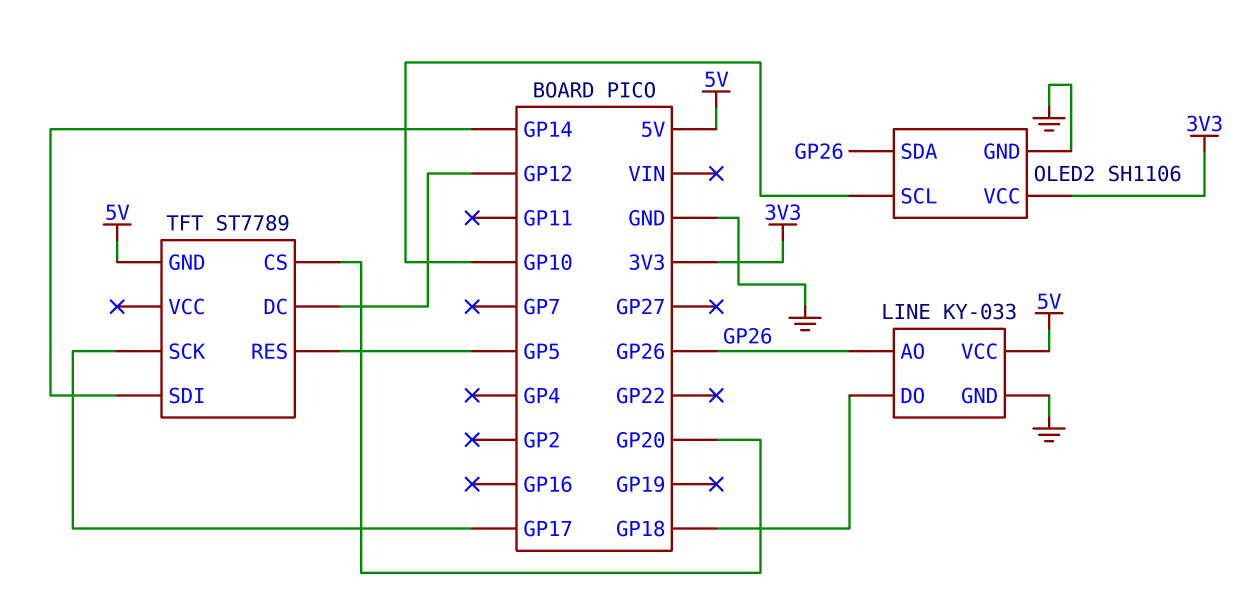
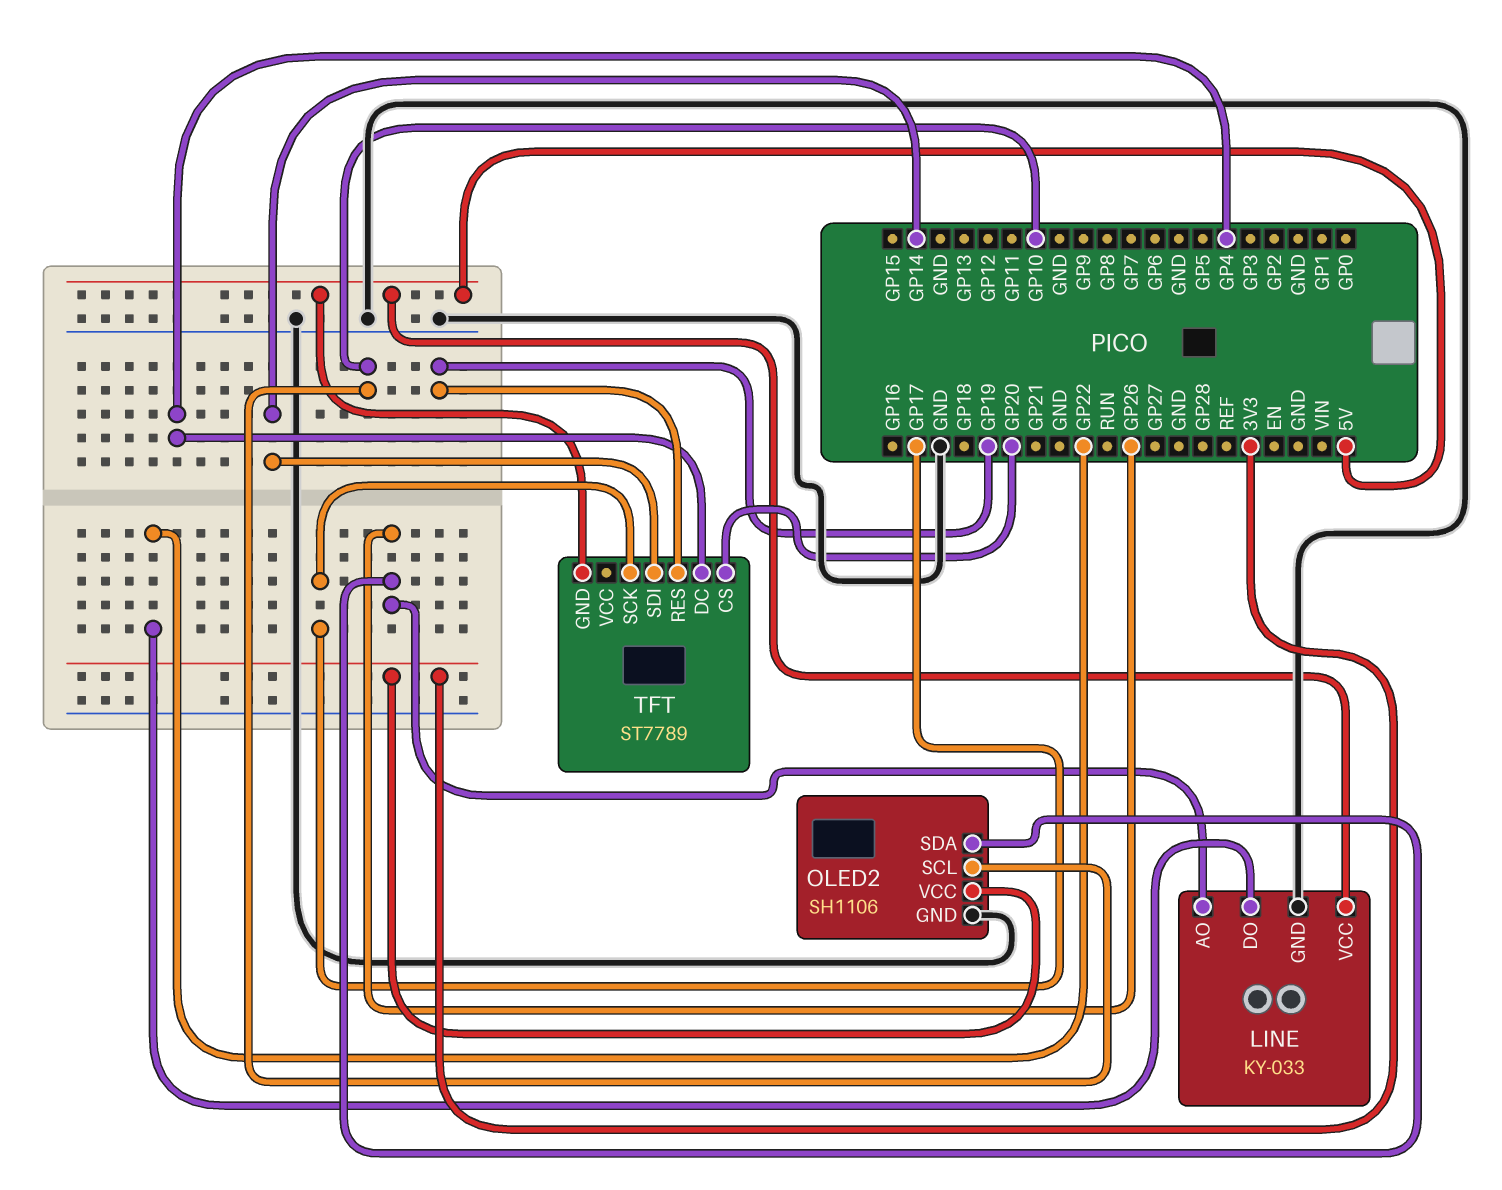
LINE pin DO: GP18 -> GP22
TFT pin DC: GP12 -> GP4
TFT pin RES: GP5 -> GP19

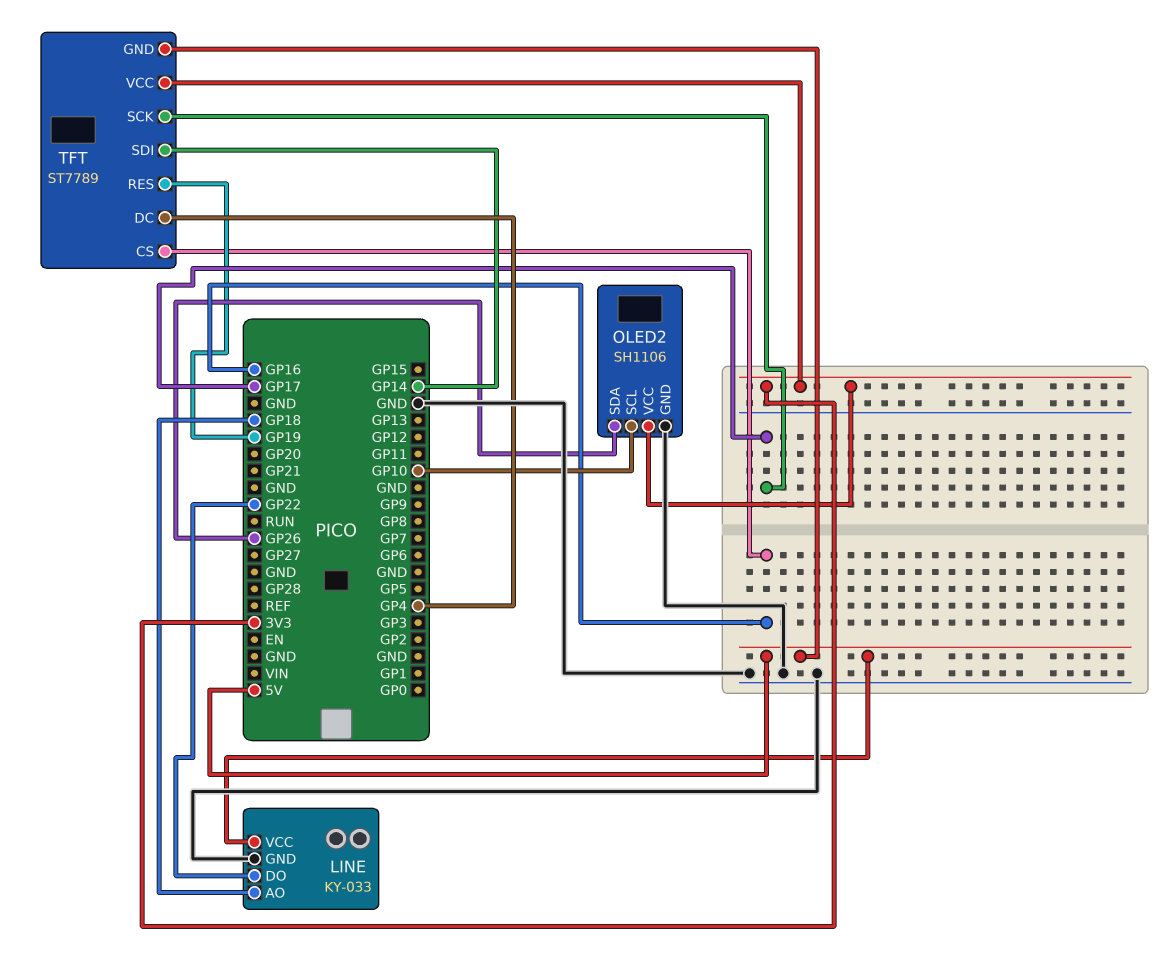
LINE pin AO: GP26 -> GP18
TFT pin CS: GP20 -> GP16
TFT pin VCC: none -> 3V3

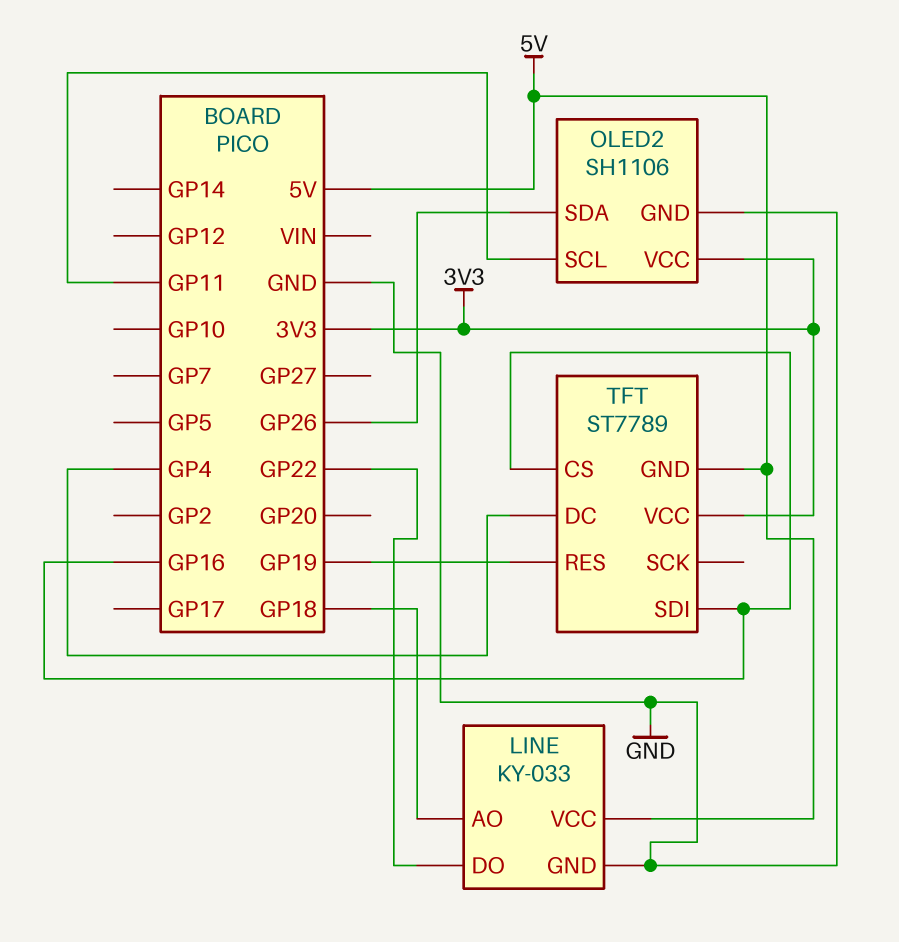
OLED2 pin SCL: GP10 -> GP11
TFT pin SCK: GP17 -> none
TFT pin SDI: GP14 -> GP16

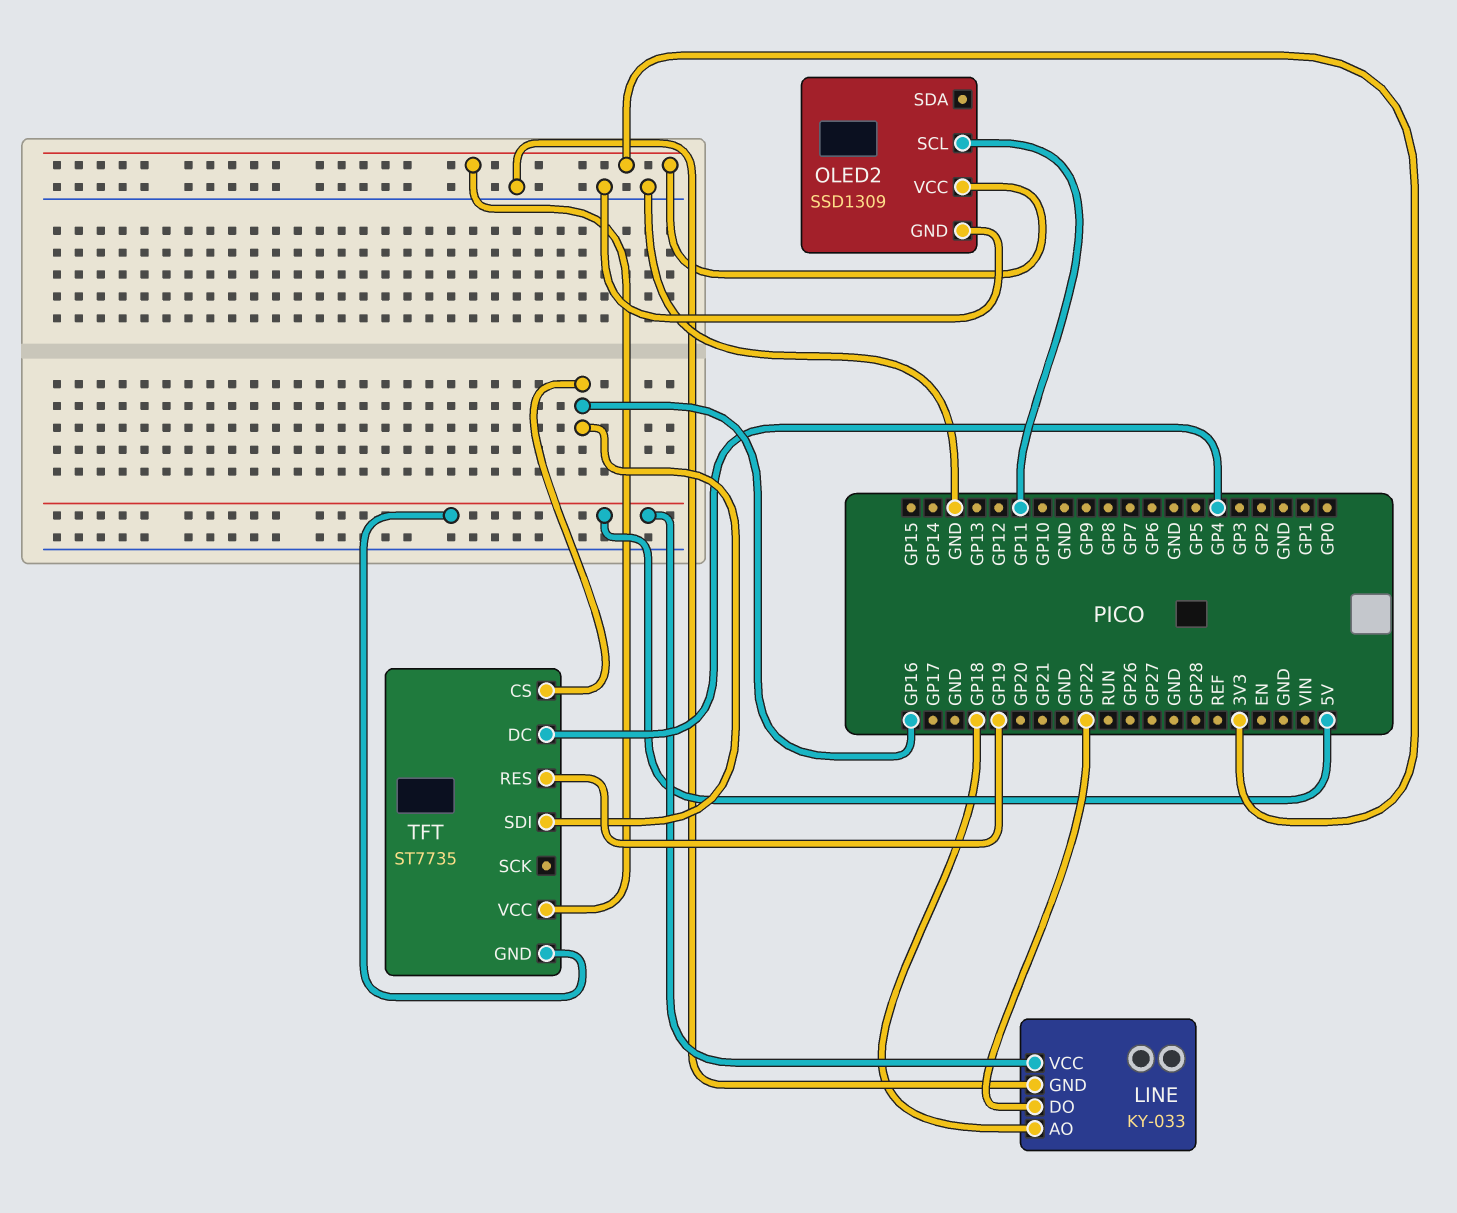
OLED2: SH1106 -> SSD1309
OLED2 pin SDA: GP26 -> none
TFT: ST7789 -> ST7735

